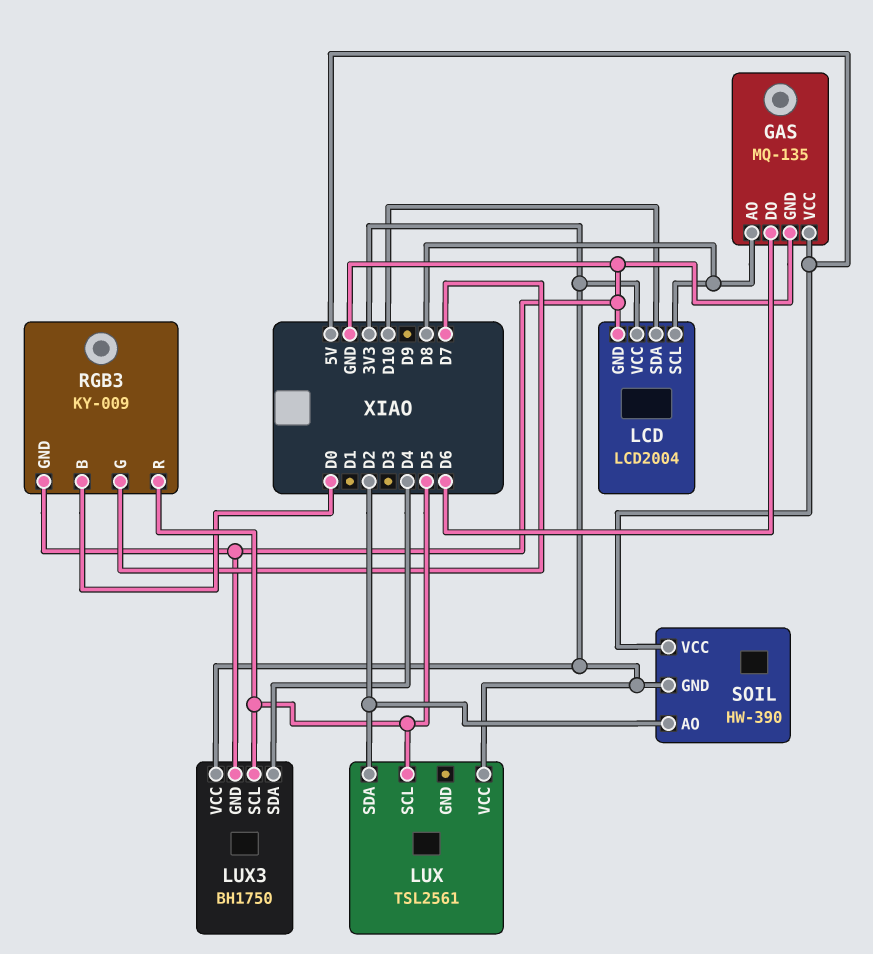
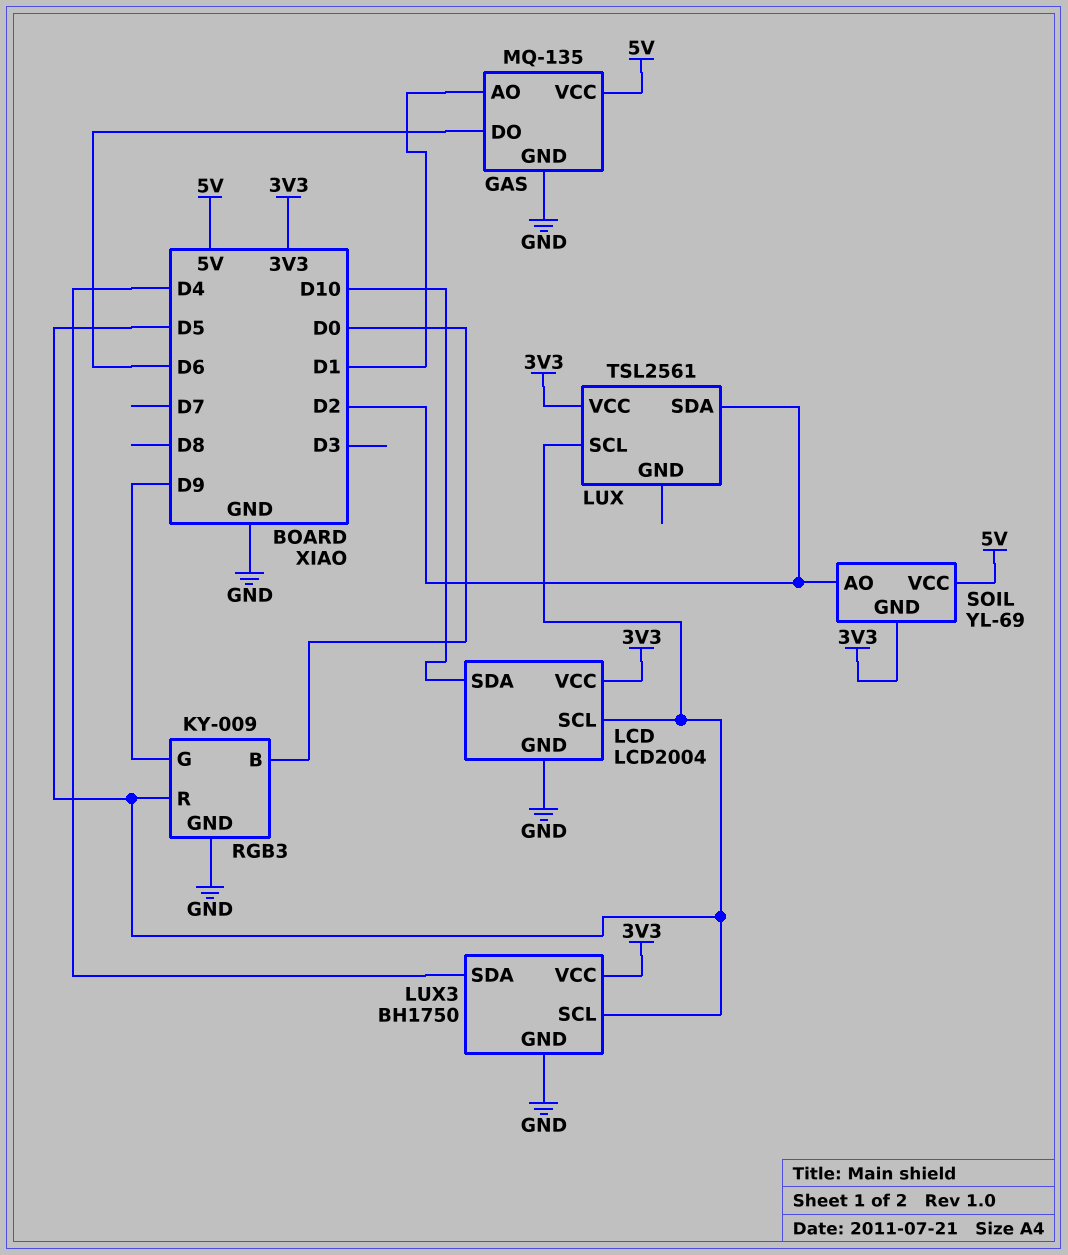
GAS pin AO: D8 -> D1
LCD pin SCL: D8 -> D5
RGB3 pin G: D7 -> D9
SOIL: HW-390 -> YL-69

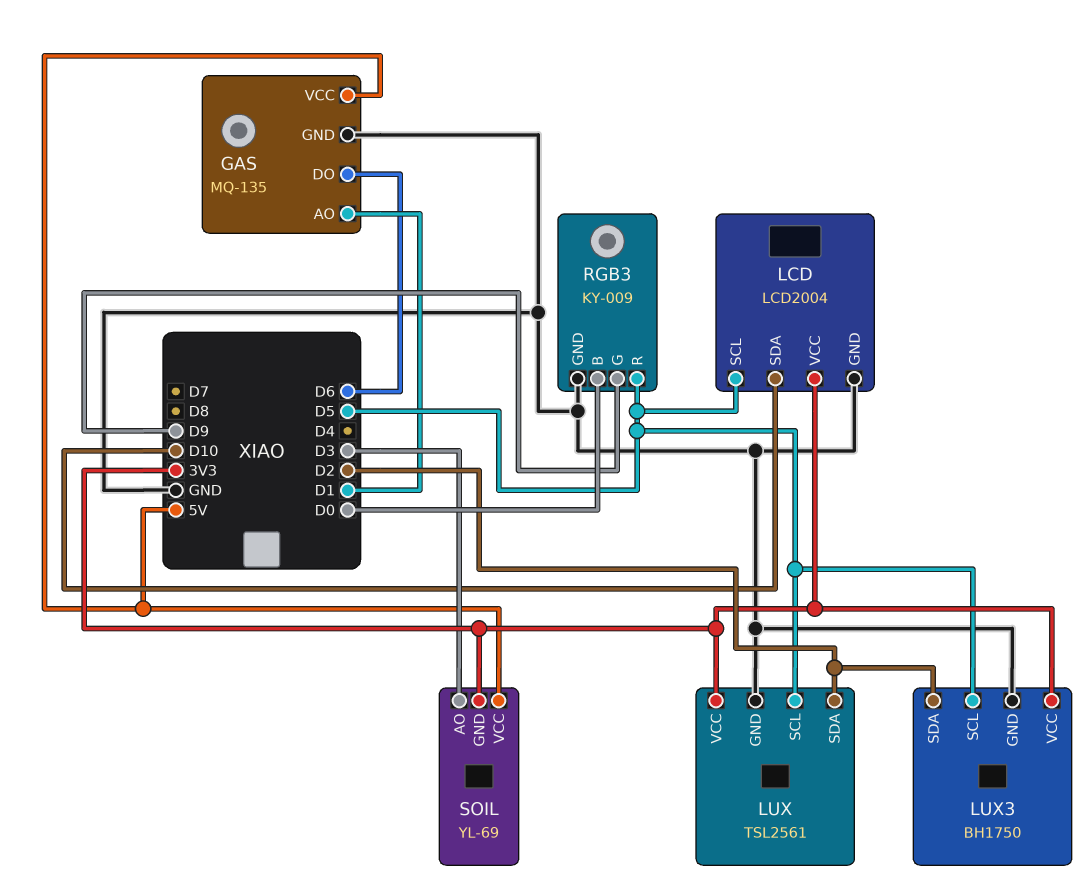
LUX pin GND: none -> GND
LUX3 pin SDA: D4 -> D2
SOIL pin AO: D2 -> D3

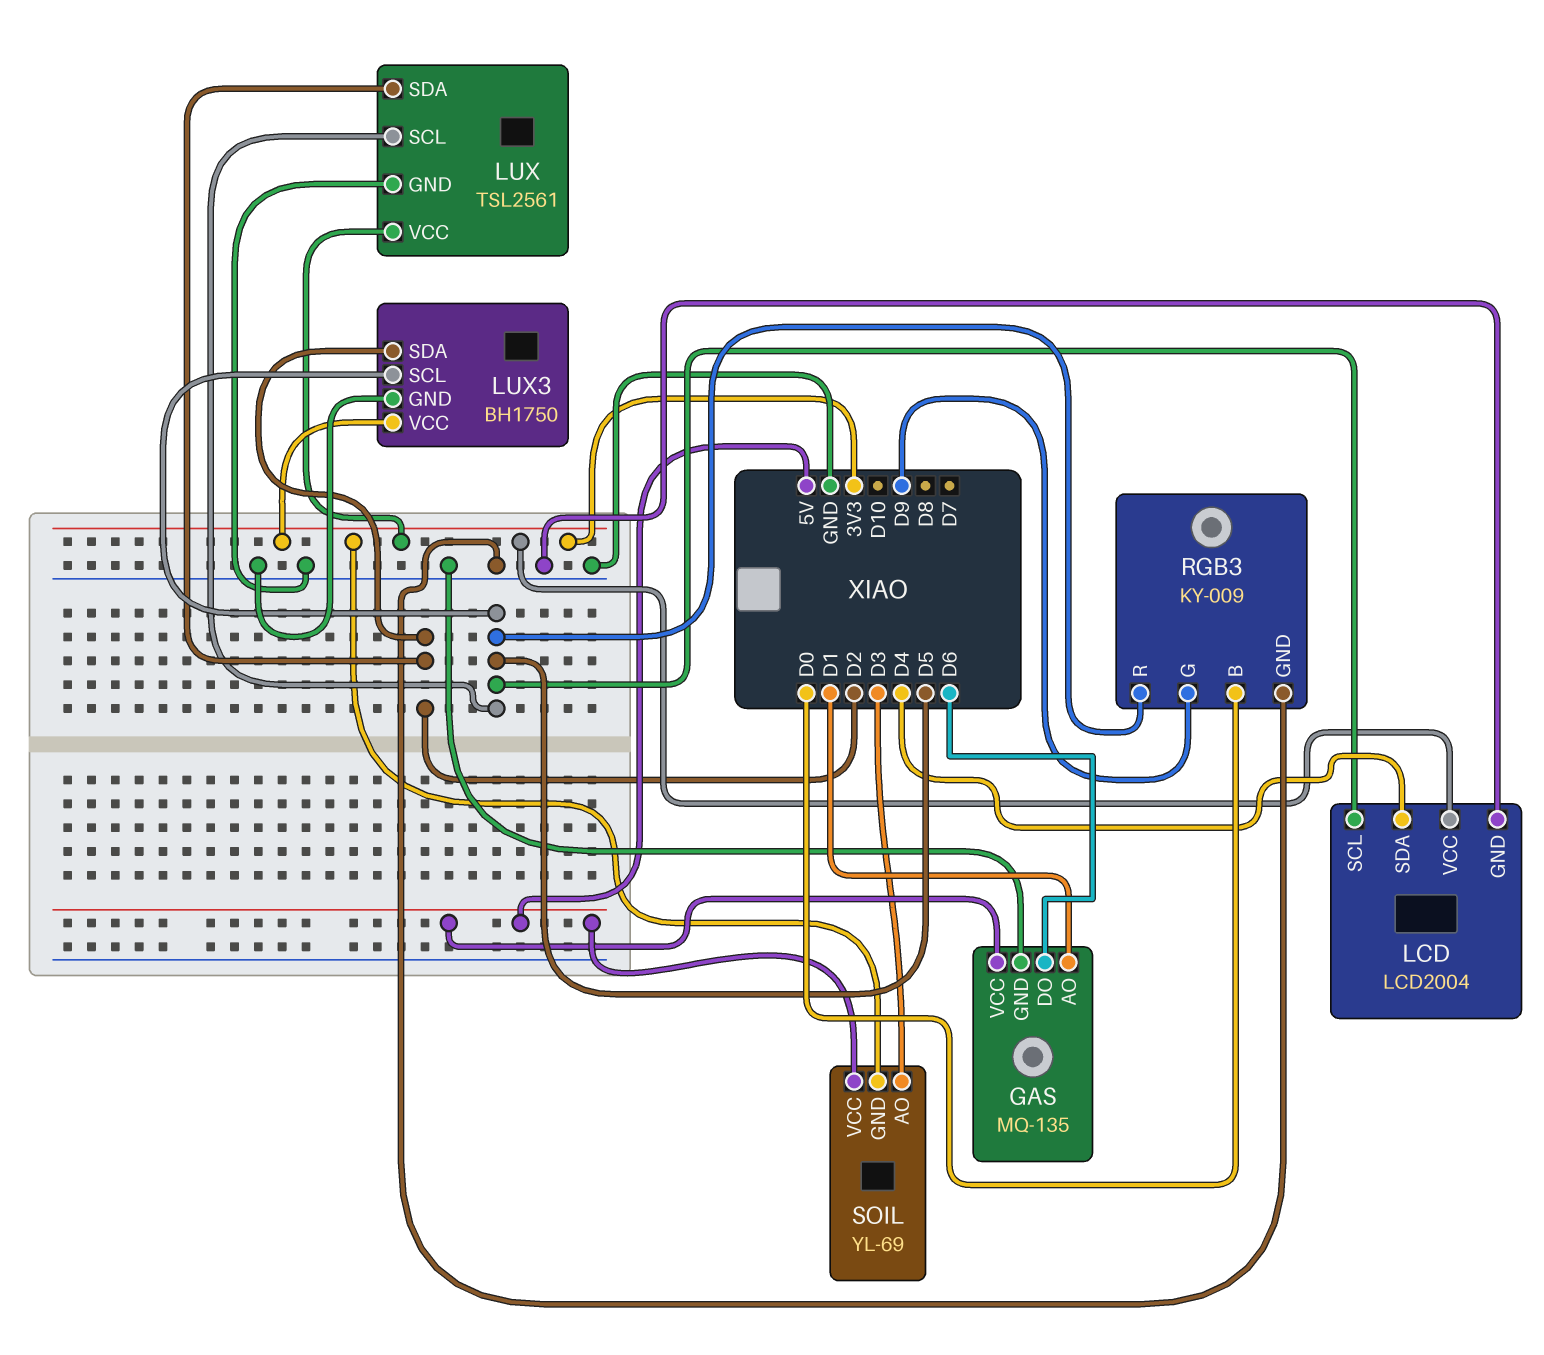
LCD pin SDA: D10 -> D4

